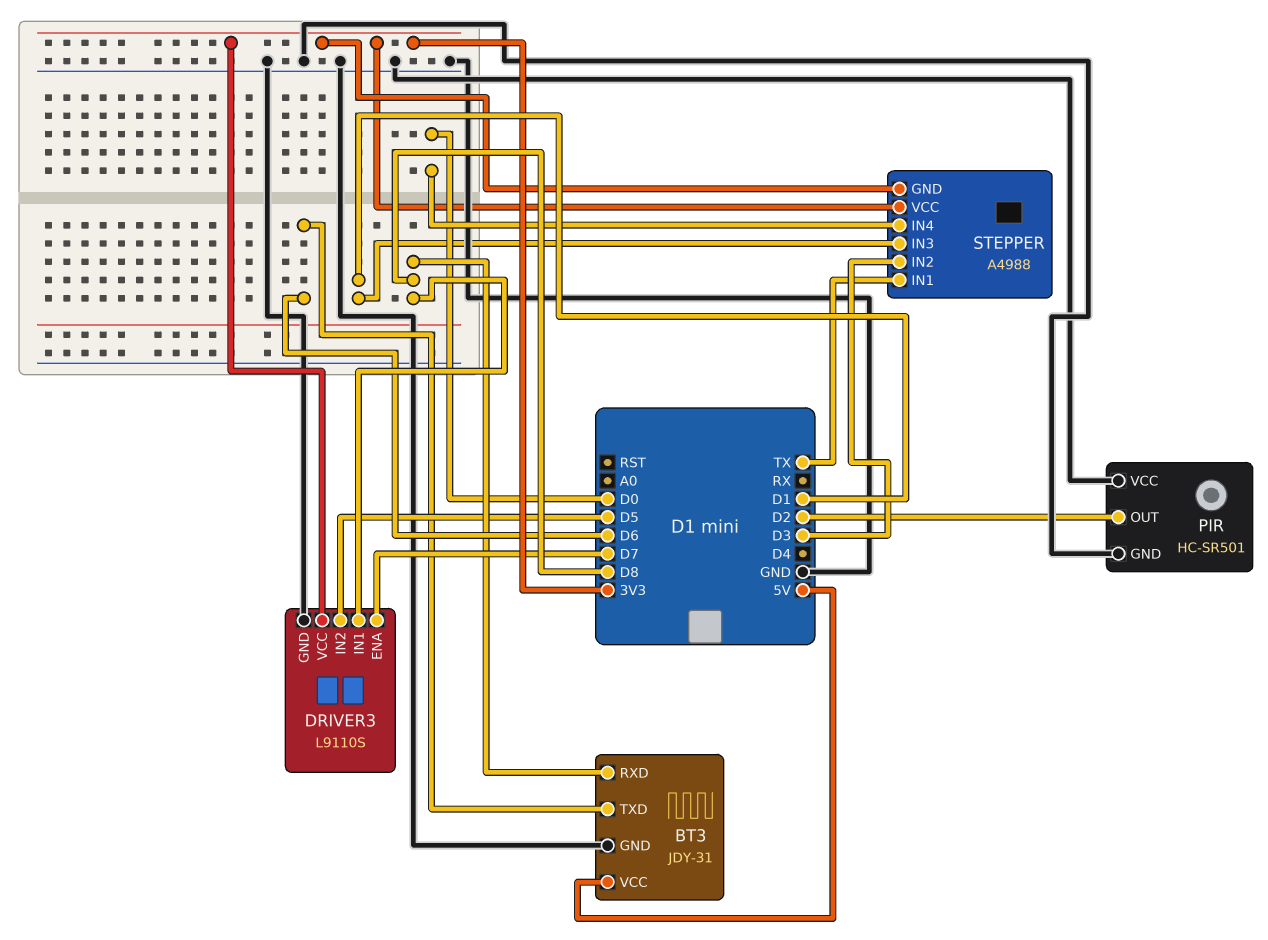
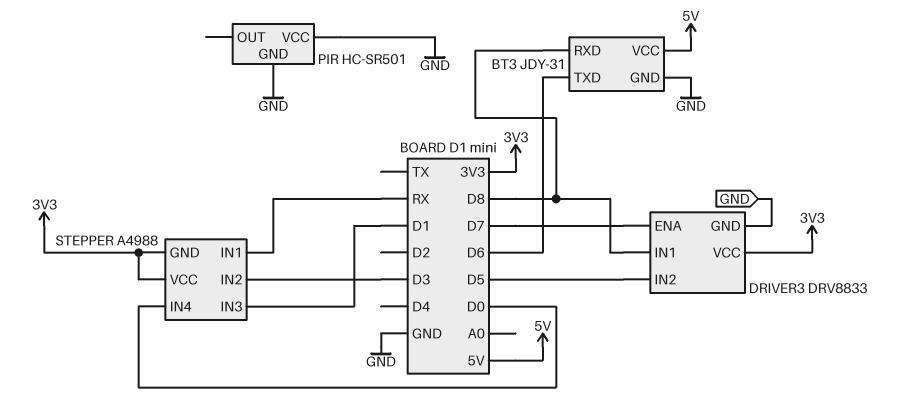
DRIVER3: L9110S -> DRV8833
PIR pin OUT: D2 -> none
STEPPER pin IN1: TX -> RX

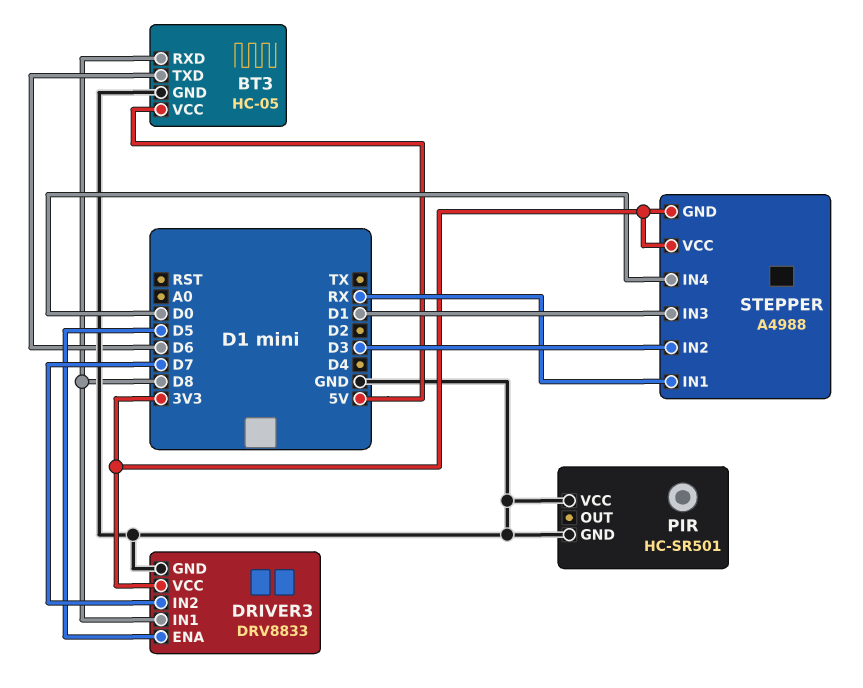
BT3: JDY-31 -> HC-05
DRIVER3 pin ENA: D7 -> D5
DRIVER3 pin IN2: D5 -> D7

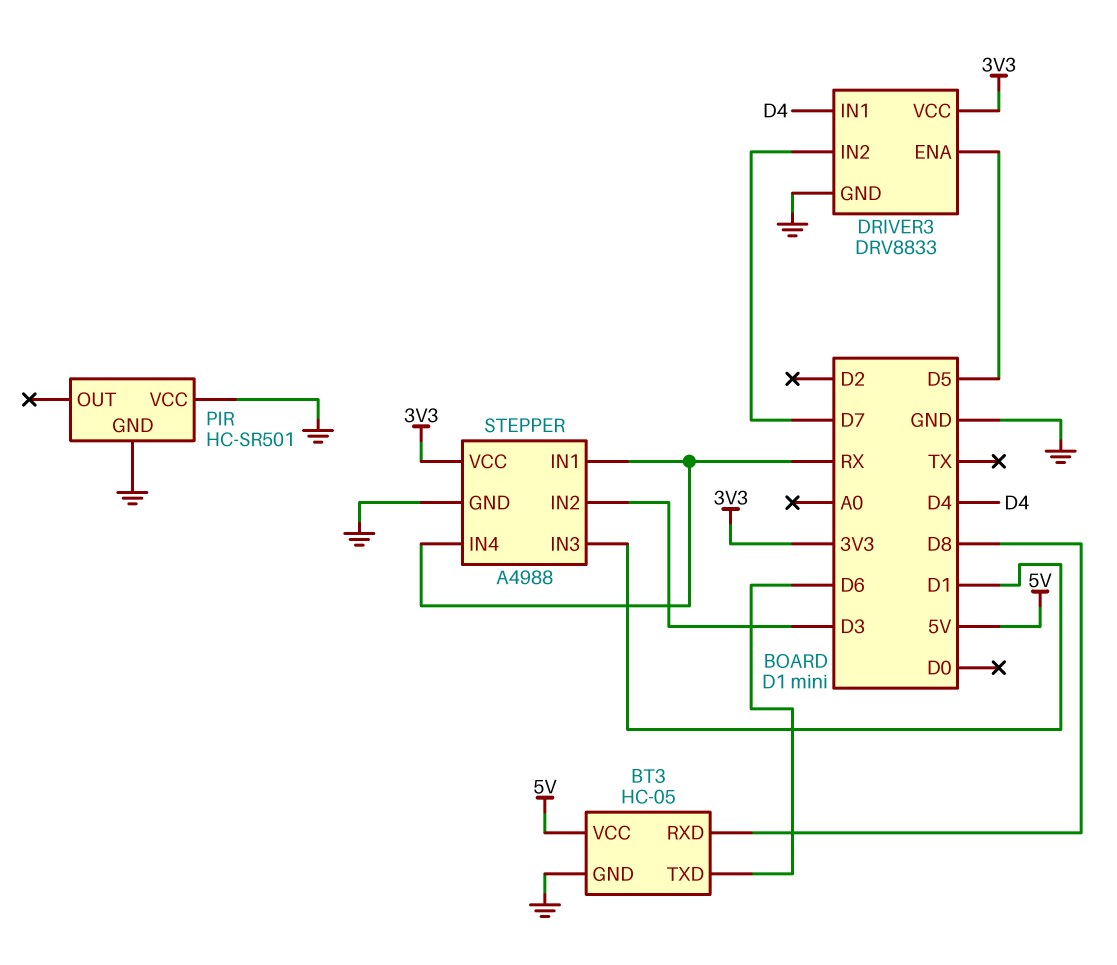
DRIVER3 pin IN1: D8 -> D4
STEPPER pin GND: 3V3 -> GND
STEPPER pin IN4: D0 -> RX

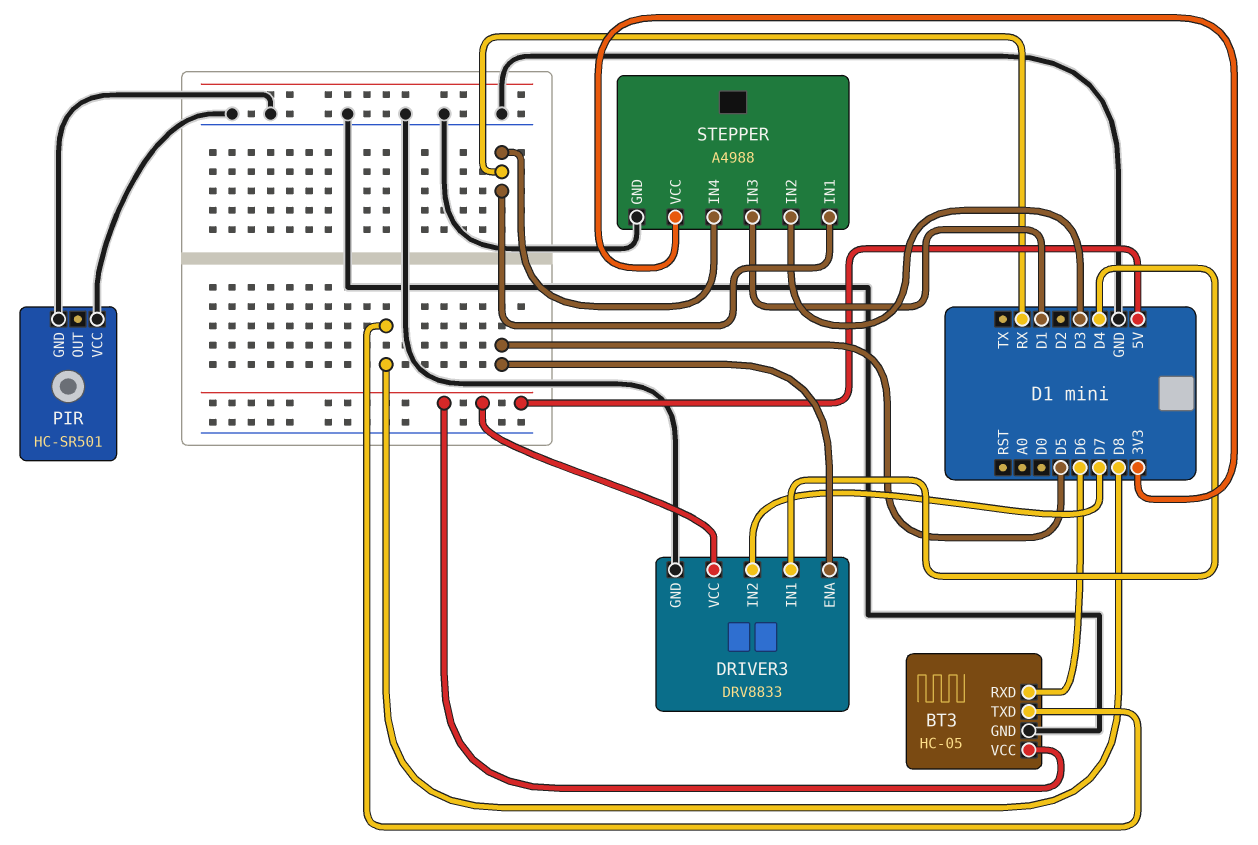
BT3 pin RXD: D8 -> D6
BT3 pin TXD: D6 -> D8
DRIVER3 pin VCC: 3V3 -> 5V

